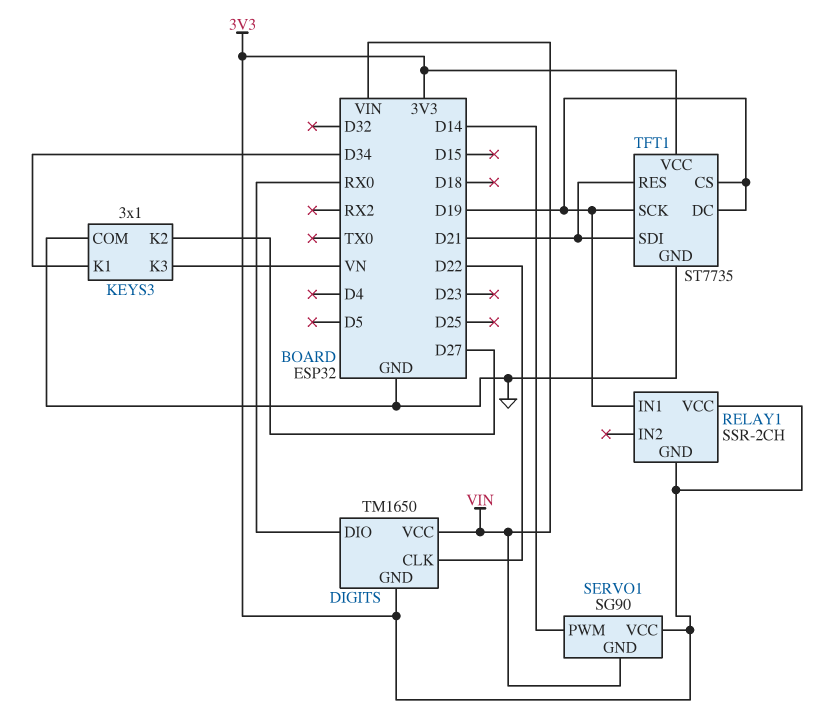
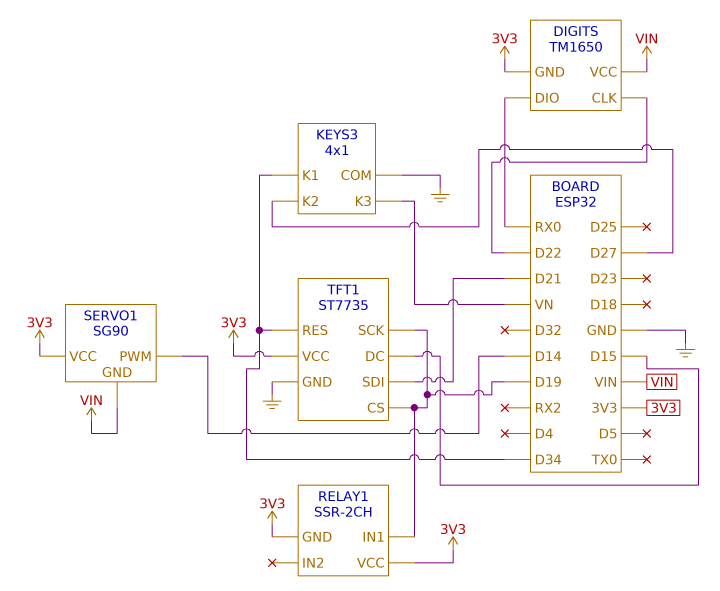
KEYS3: 3x1 -> 4x1
TFT1 pin DC: D19 -> D15
TFT1 pin RES: D21 -> D34

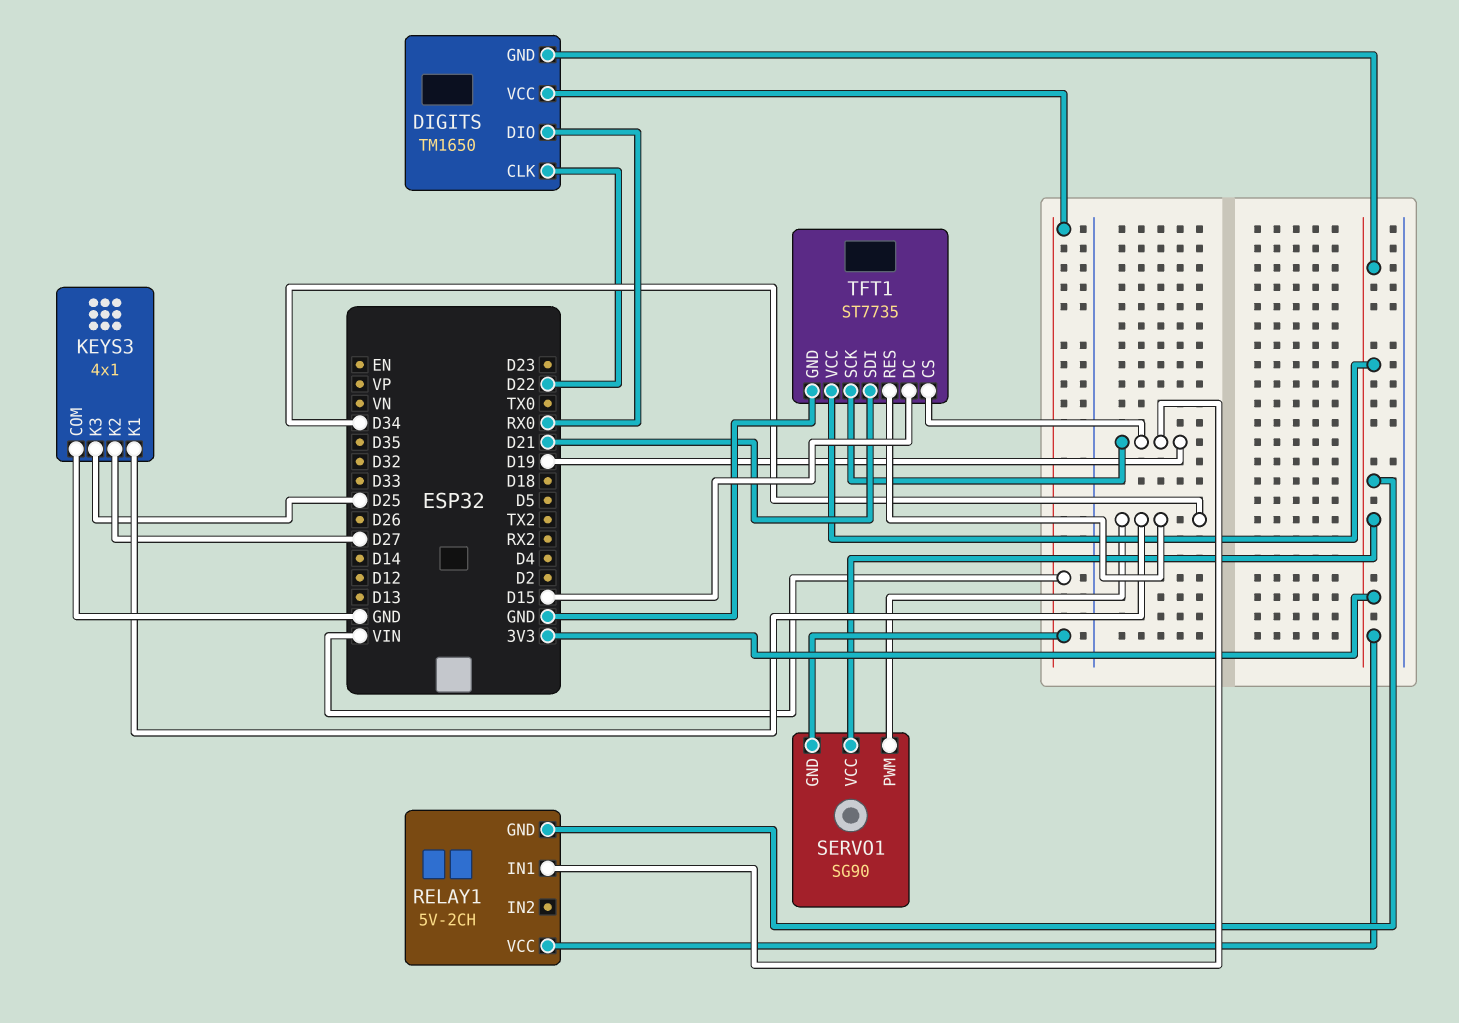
KEYS3 pin K3: VN -> D25
RELAY1: SSR-2CH -> 5V-2CH
SERVO1 pin PWM: D14 -> D34

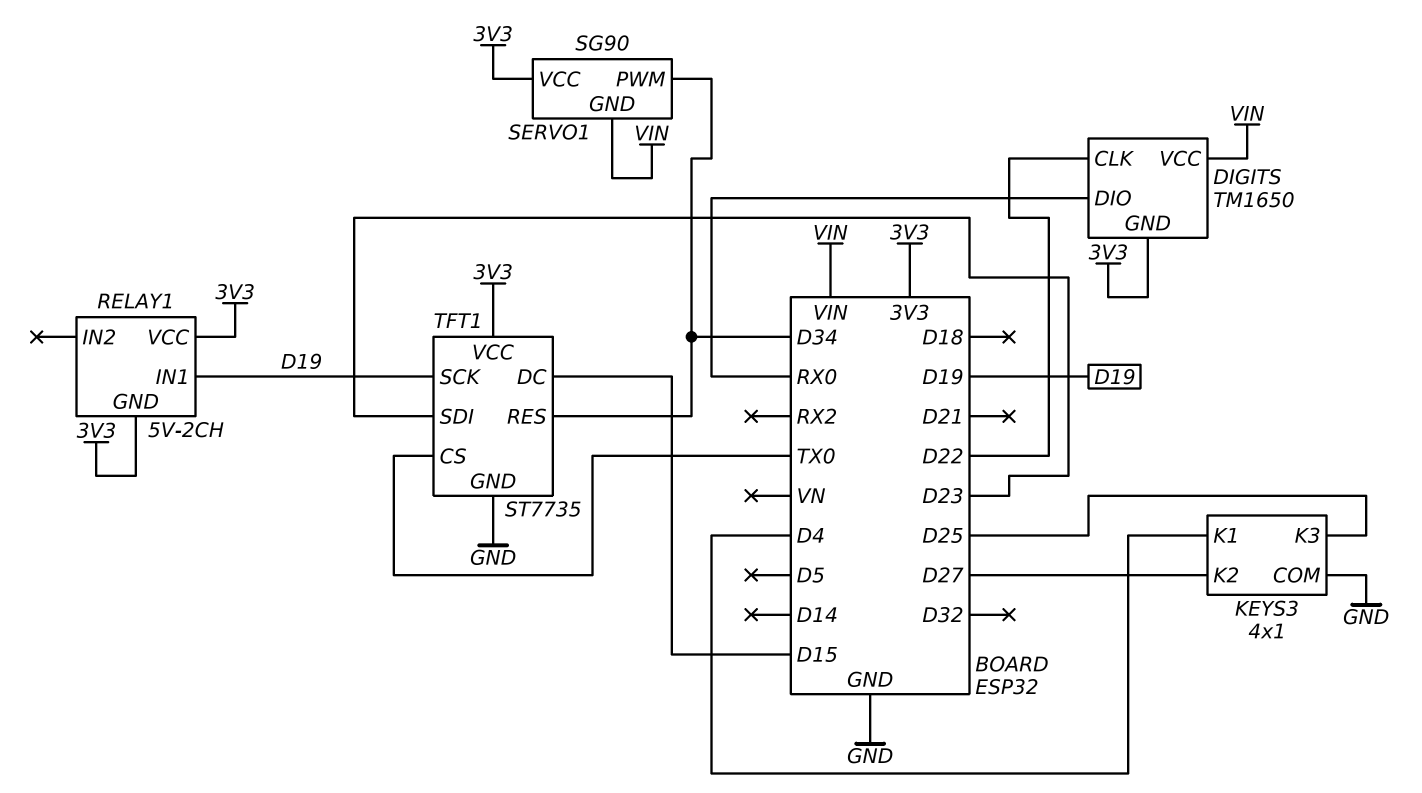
KEYS3 pin K1: D34 -> D4
TFT1 pin CS: D19 -> TX0
TFT1 pin SDI: D21 -> D23

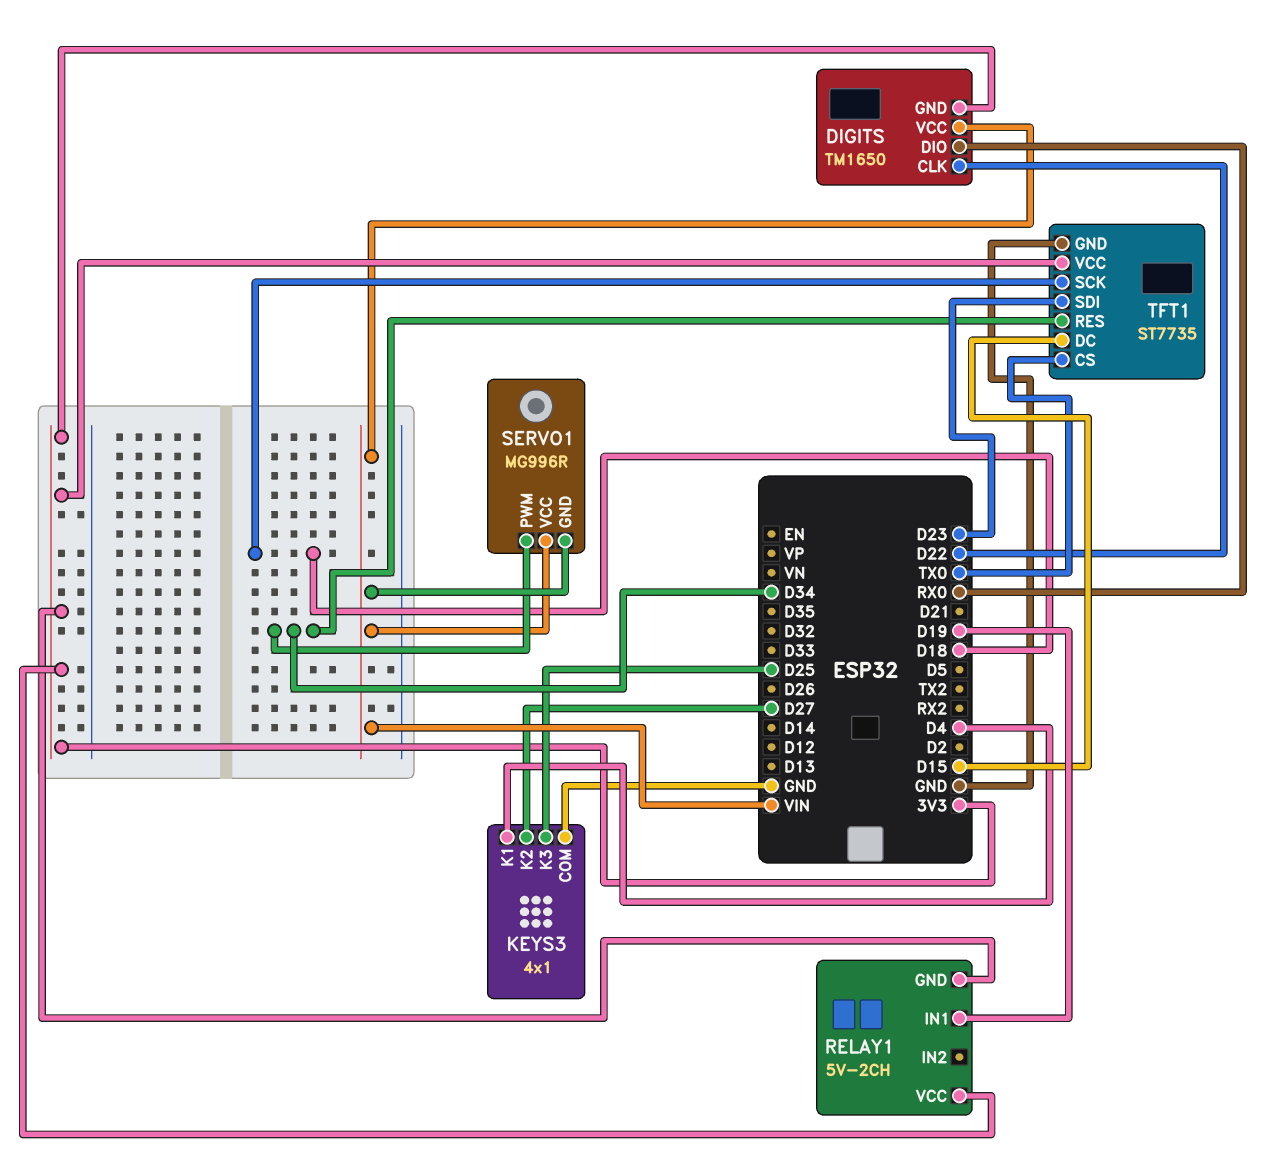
SERVO1: SG90 -> MG996R
SERVO1 pin VCC: 3V3 -> VIN
TFT1 pin SCK: D19 -> D18

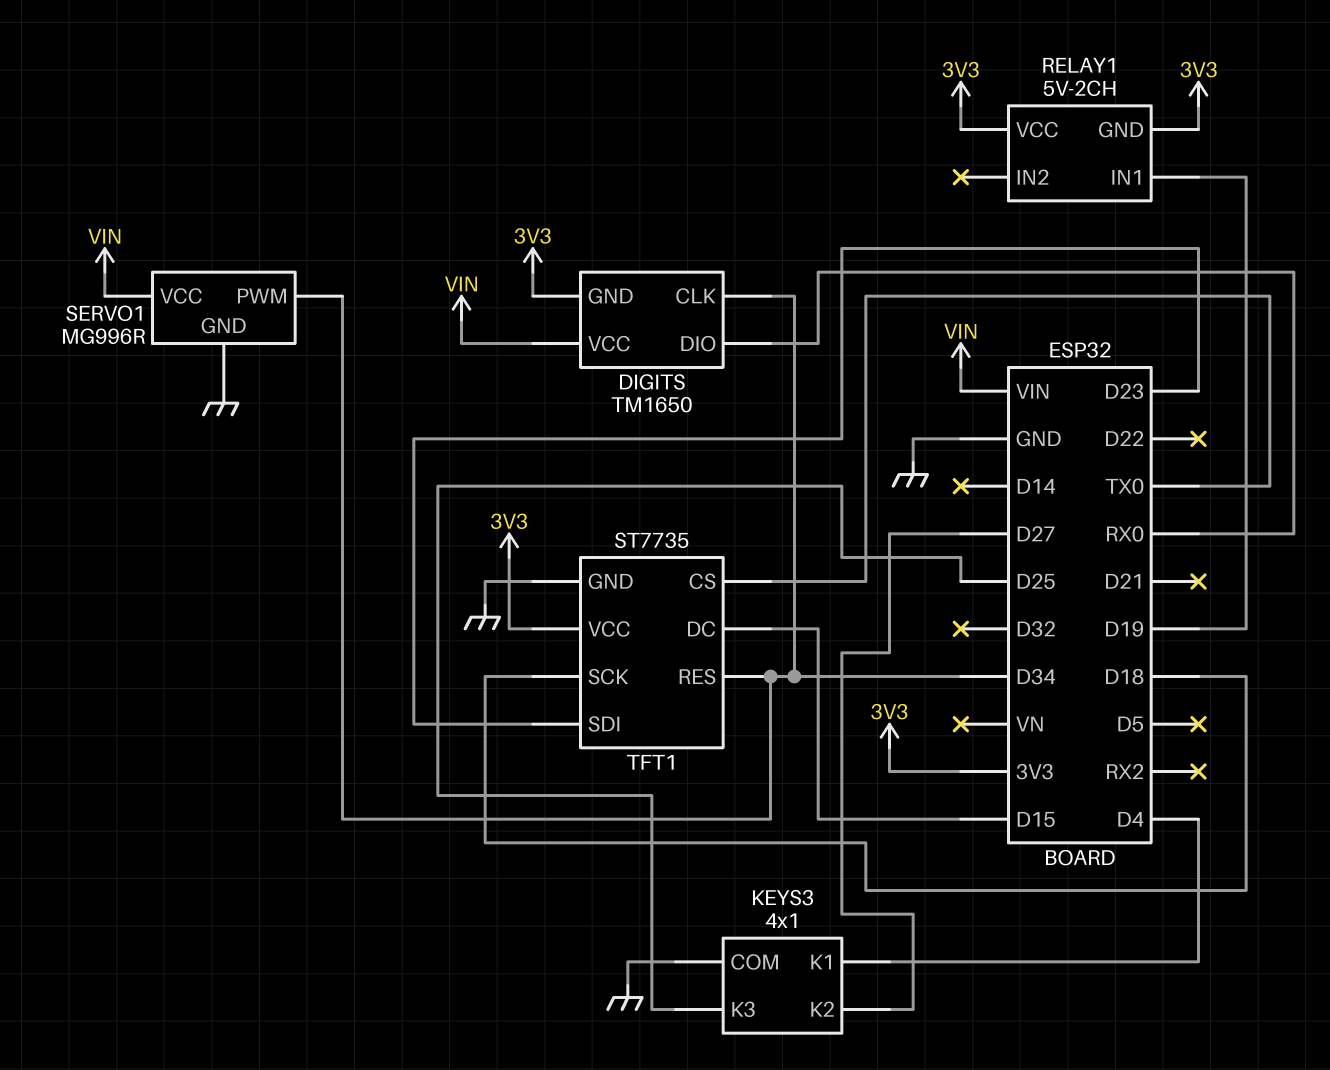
DIGITS pin CLK: D22 -> D34
SERVO1 pin GND: VIN -> GND

